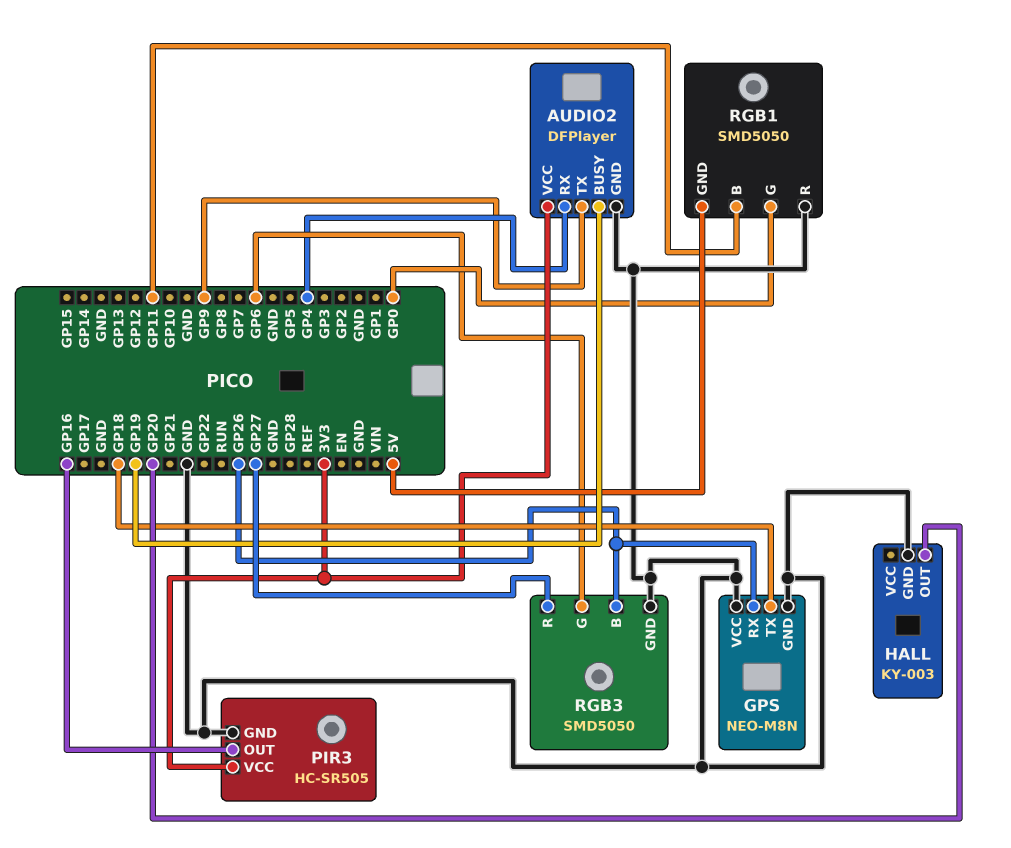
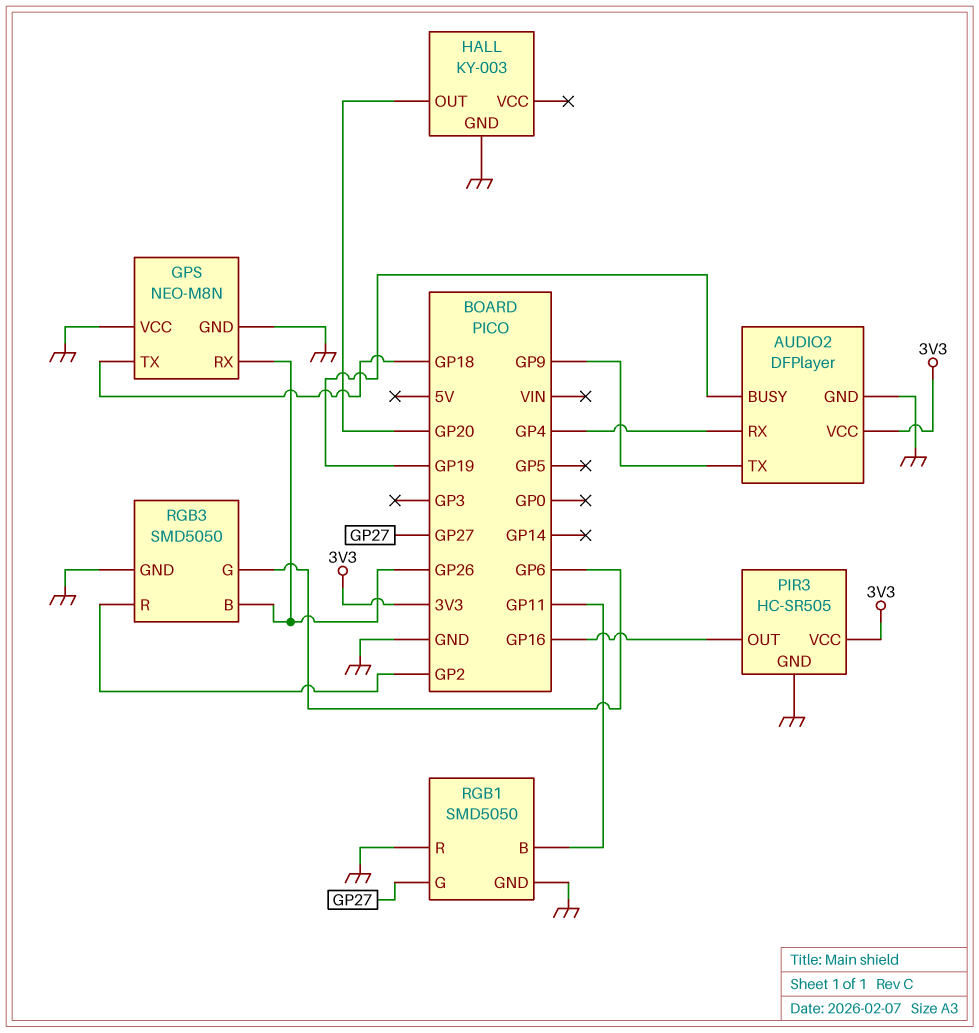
RGB1 pin G: GP0 -> GP27
RGB1 pin GND: 5V -> GND
RGB3 pin R: GP27 -> GP2

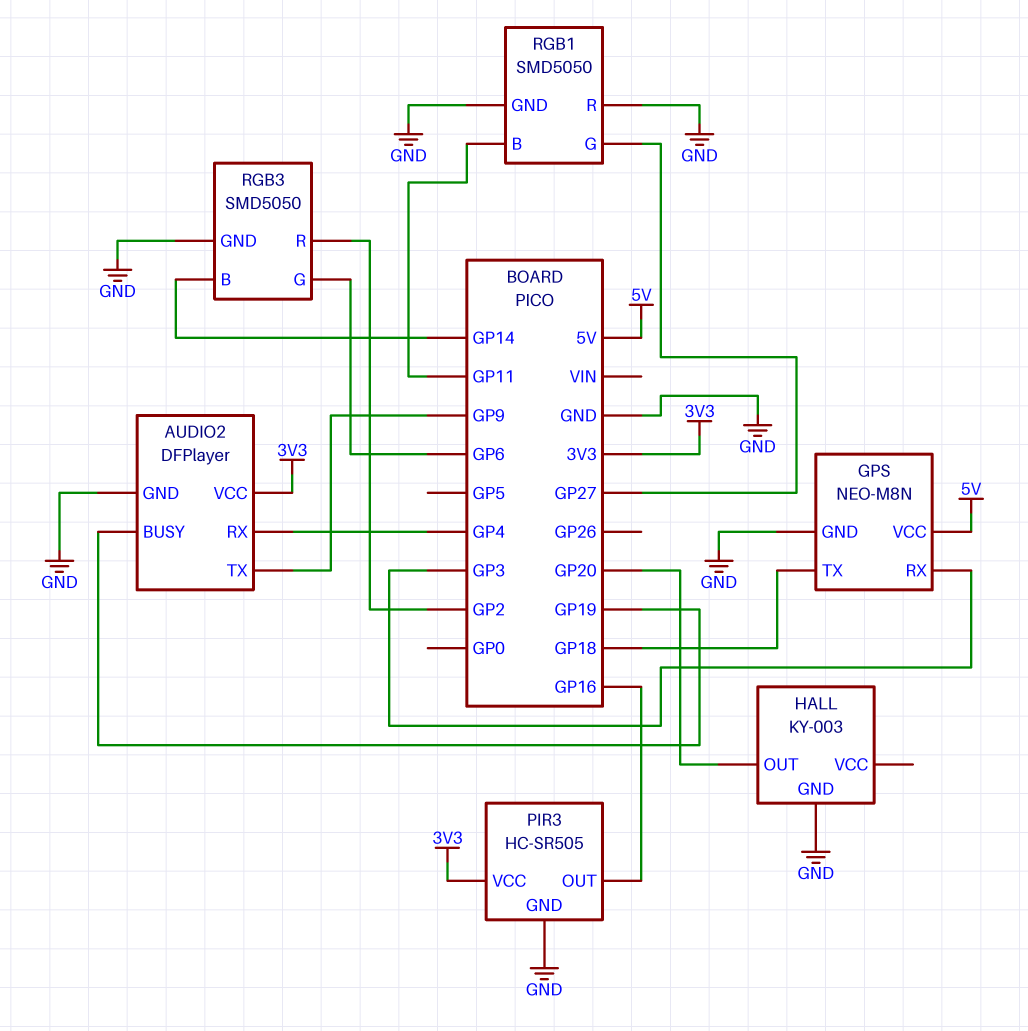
GPS pin RX: GP26 -> GP3
GPS pin VCC: GND -> 5V
RGB3 pin B: GP26 -> GP14

